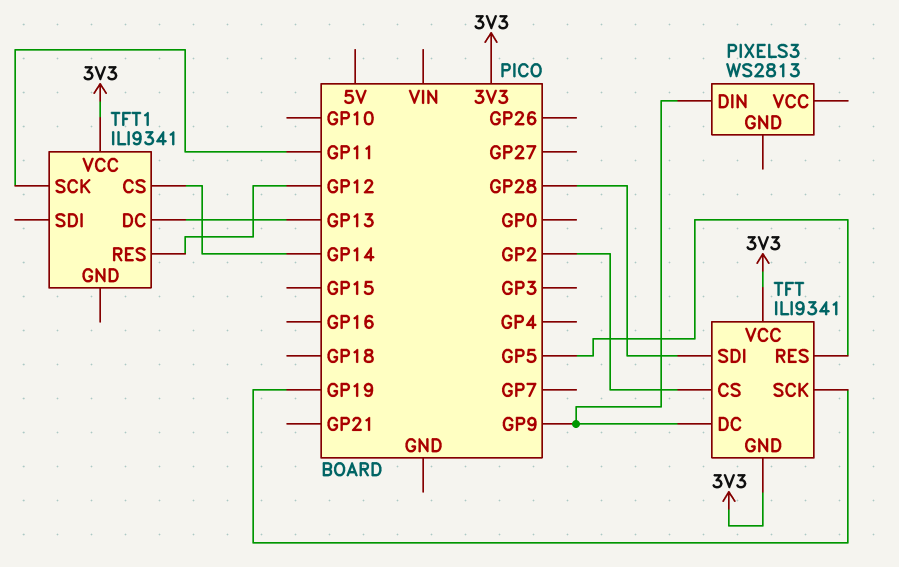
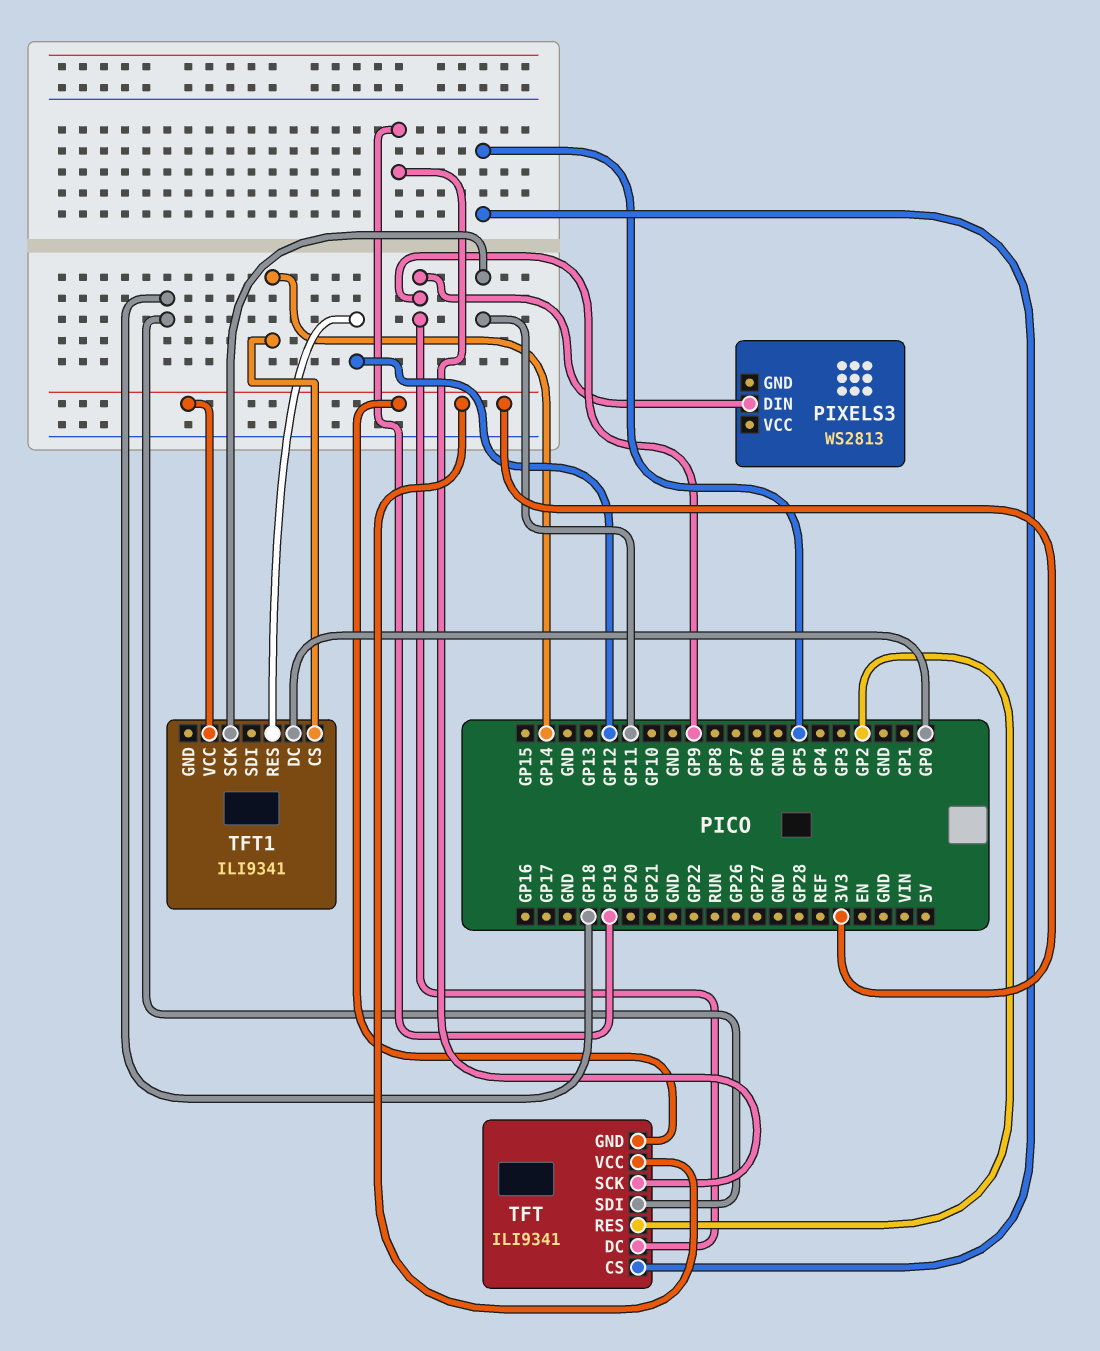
TFT pin CS: GP2 -> GP5
TFT pin RES: GP5 -> GP2
TFT pin SDI: GP28 -> GP18
TFT1 pin DC: GP13 -> GP0

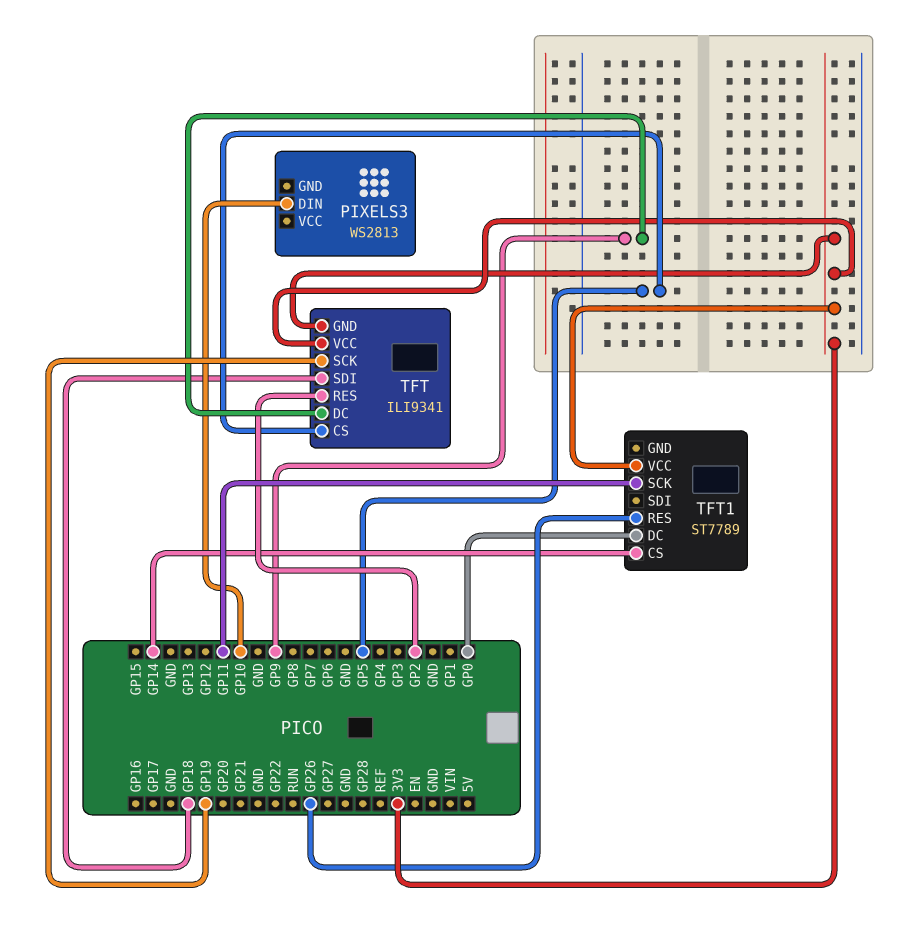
PIXELS3 pin DIN: GP9 -> GP10
TFT1: ILI9341 -> ST7789
TFT1 pin RES: GP12 -> GP26

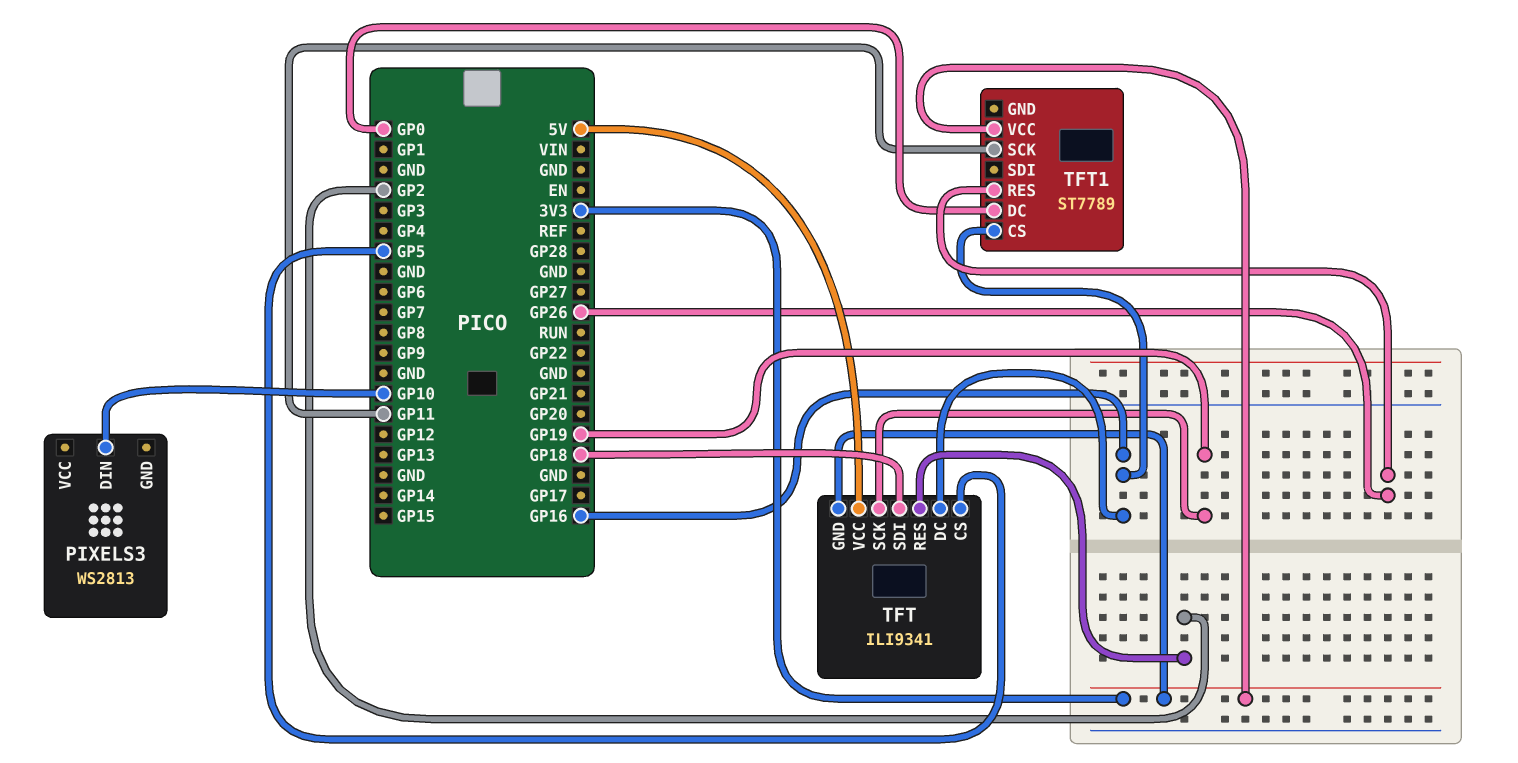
TFT pin DC: GP9 -> GP16
TFT pin VCC: 3V3 -> 5V
TFT1 pin CS: GP14 -> GP16

